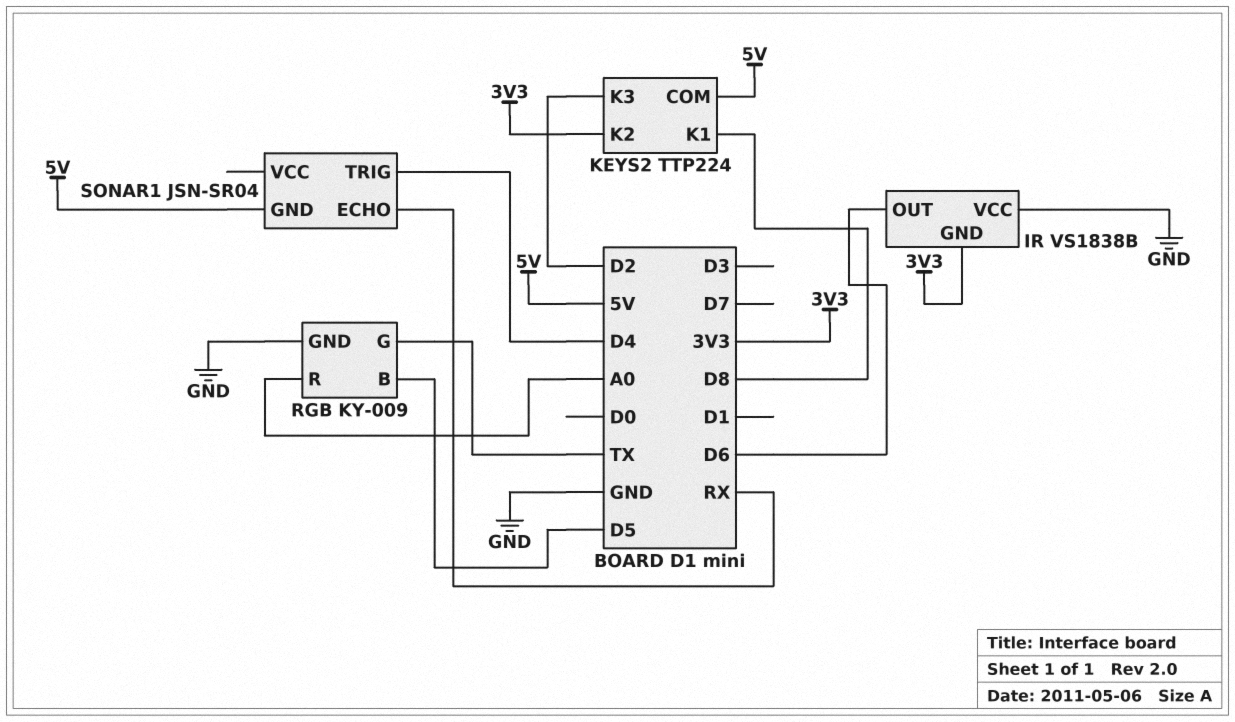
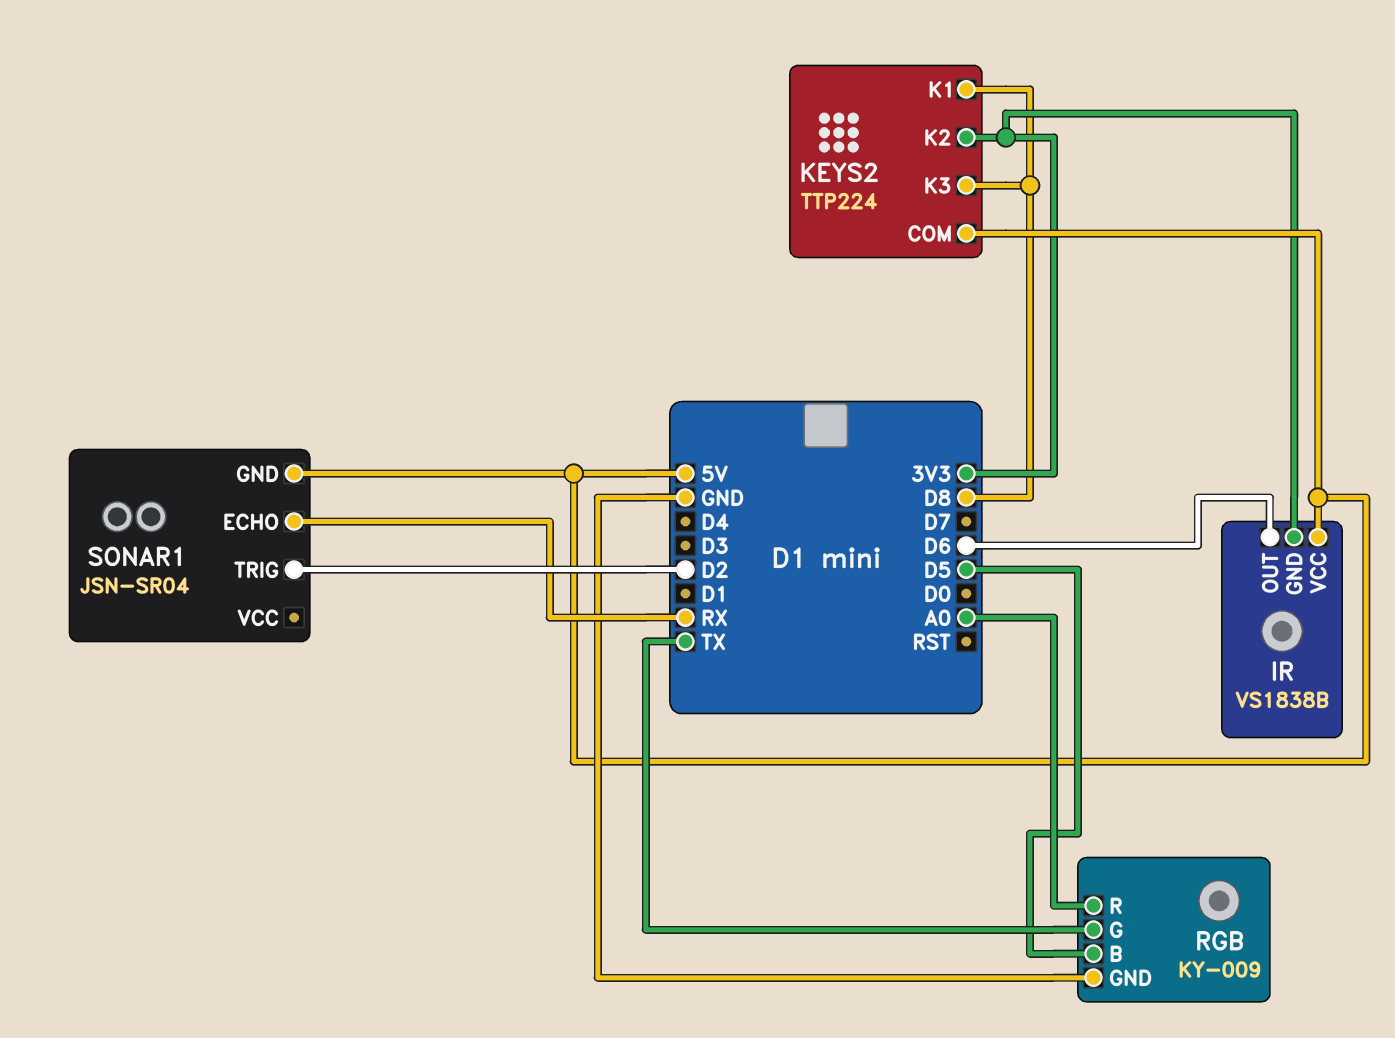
IR pin VCC: GND -> 5V
KEYS2 pin K3: D2 -> D8
SONAR1 pin TRIG: D4 -> D2

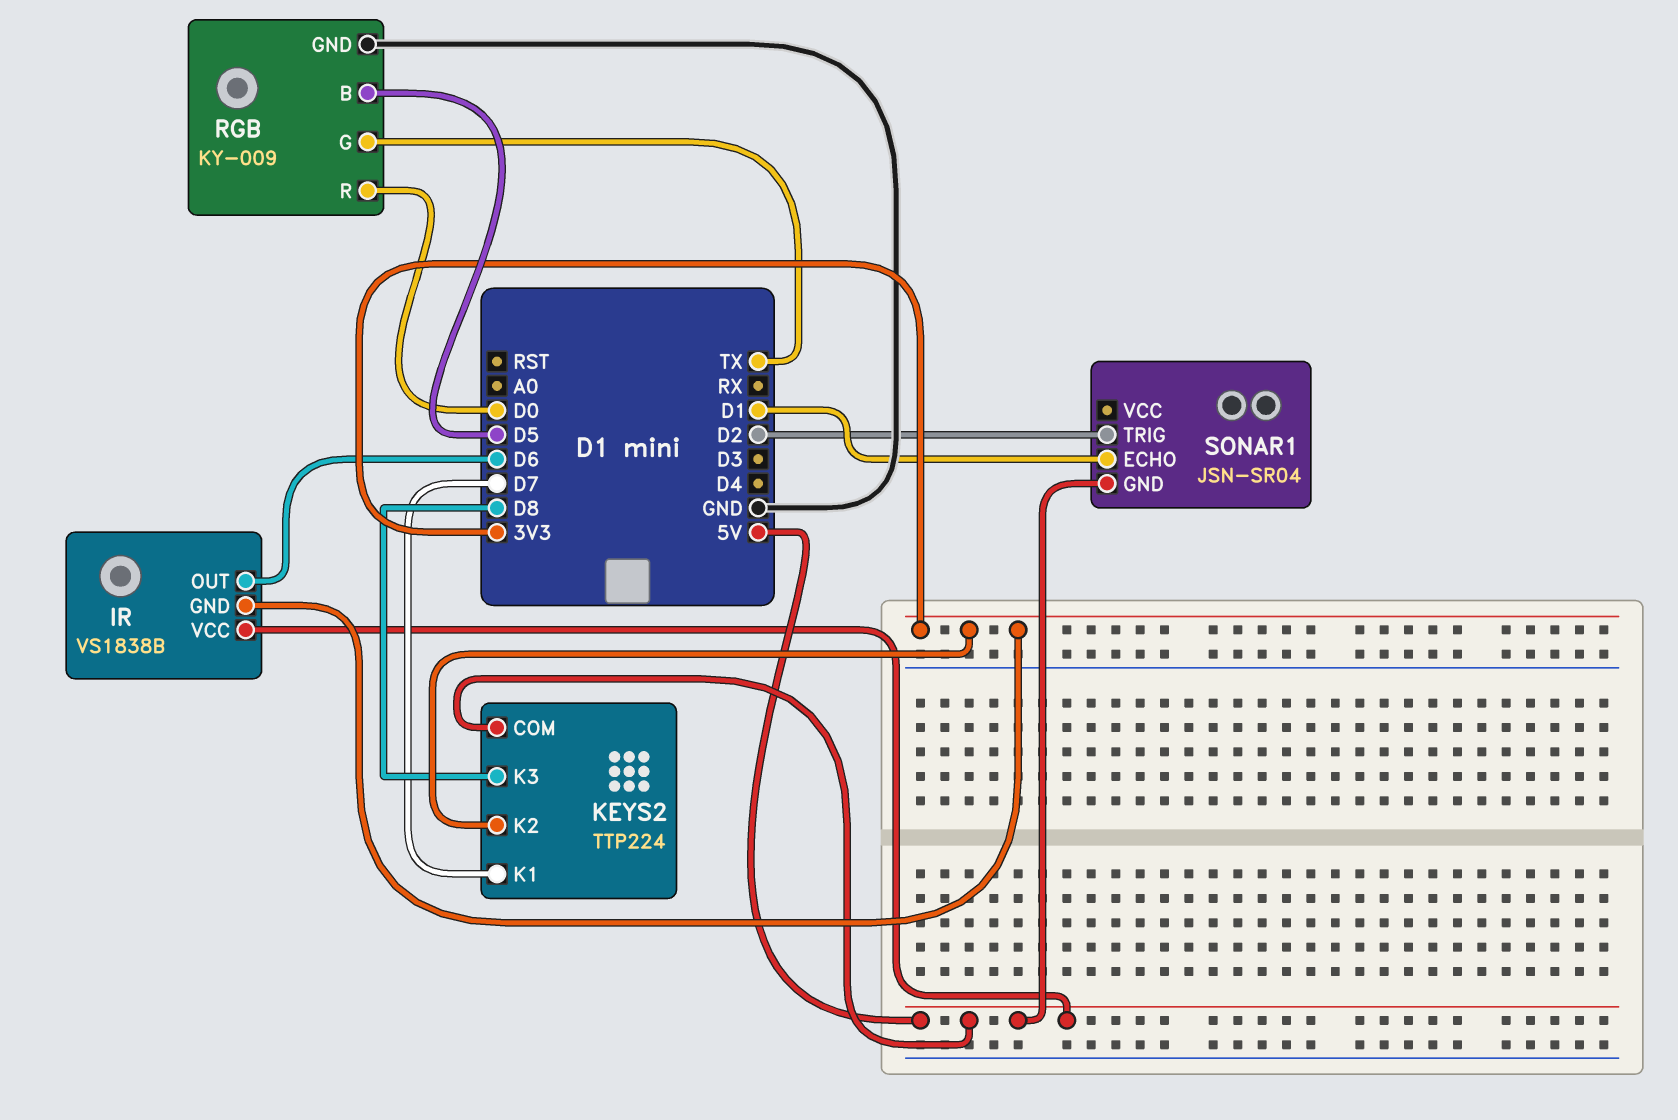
KEYS2 pin K1: D8 -> D7
RGB pin R: A0 -> D0
SONAR1 pin ECHO: RX -> D1

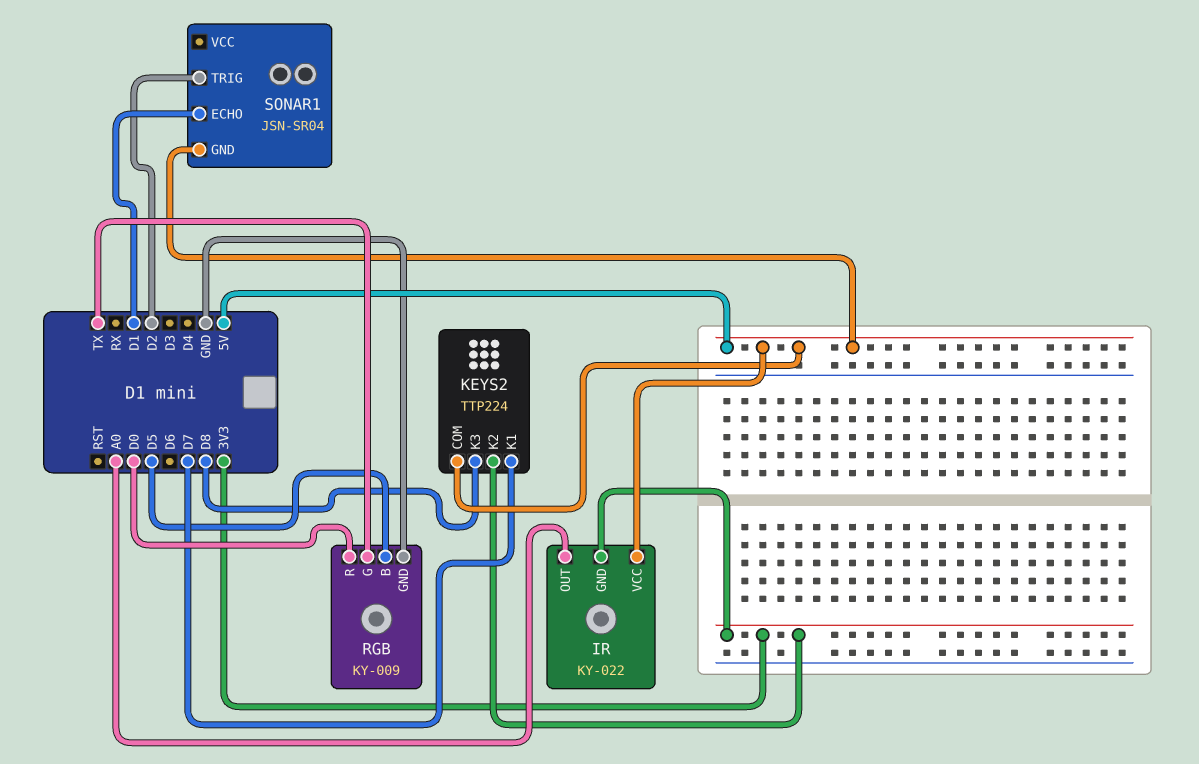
IR: VS1838B -> KY-022
IR pin OUT: D6 -> A0

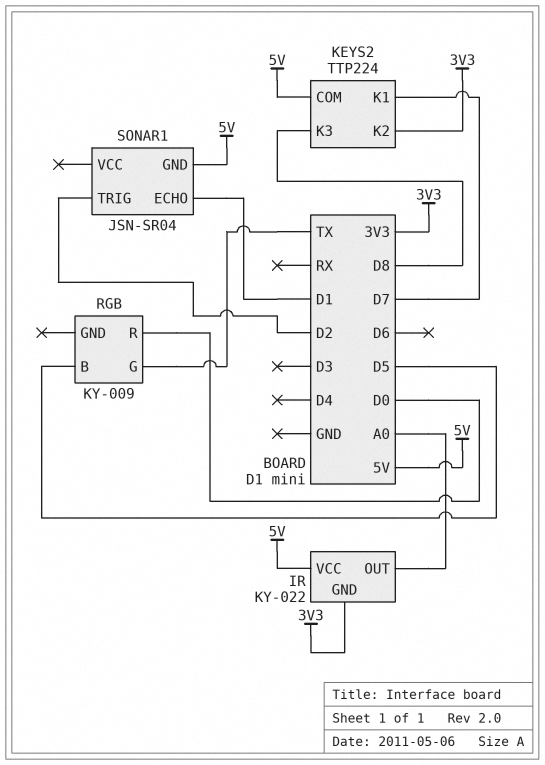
RGB pin GND: GND -> none

